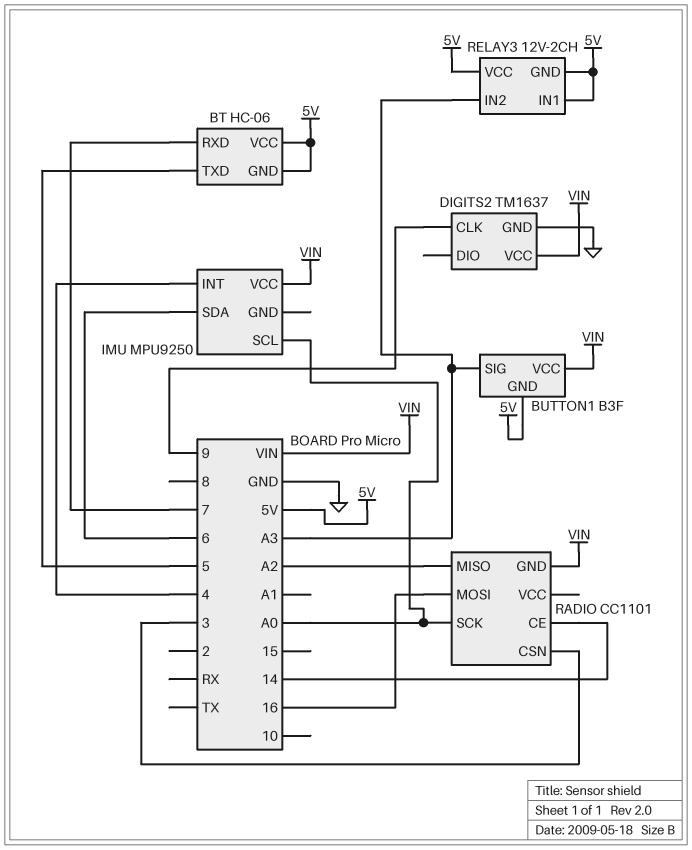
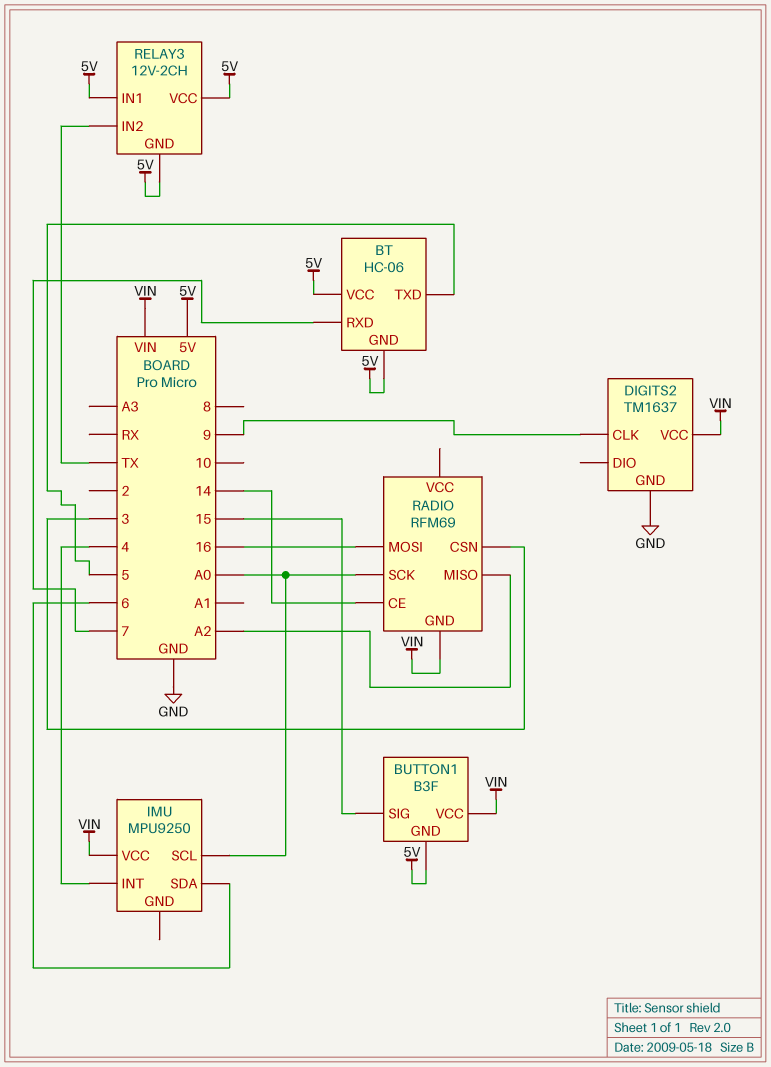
BUTTON1 pin SIG: A3 -> 15
RADIO: CC1101 -> RFM69
RELAY3 pin IN2: A3 -> TX

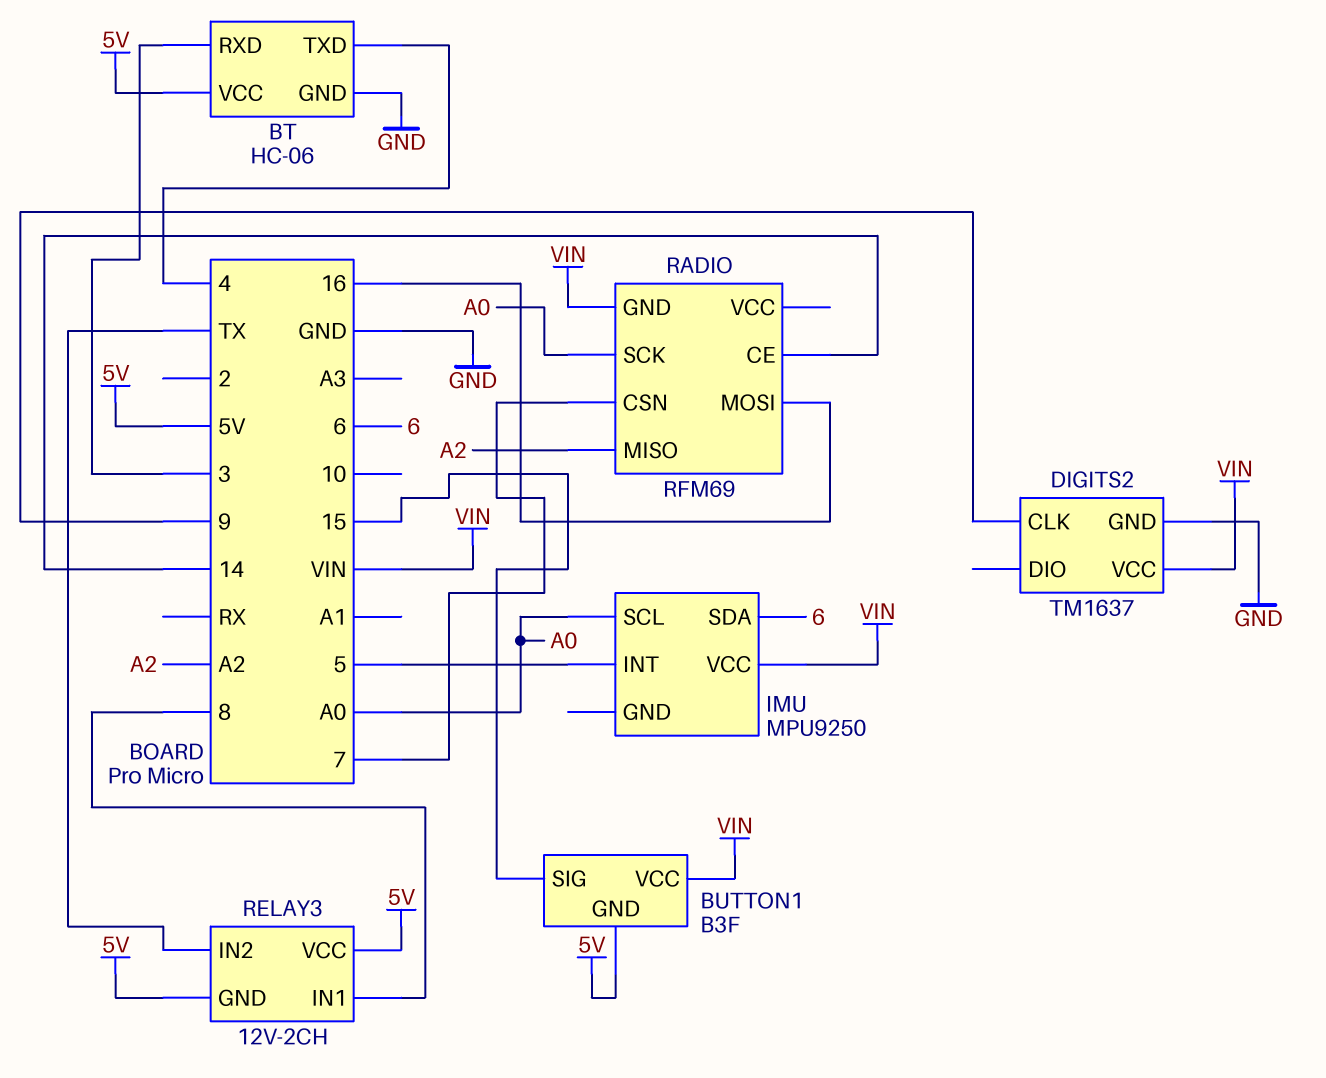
BT pin GND: 5V -> GND
BT pin RXD: 7 -> 3
BT pin TXD: 5 -> 4
IMU pin INT: 4 -> 5
RADIO pin CSN: 3 -> 7
RELAY3 pin IN1: 5V -> 8

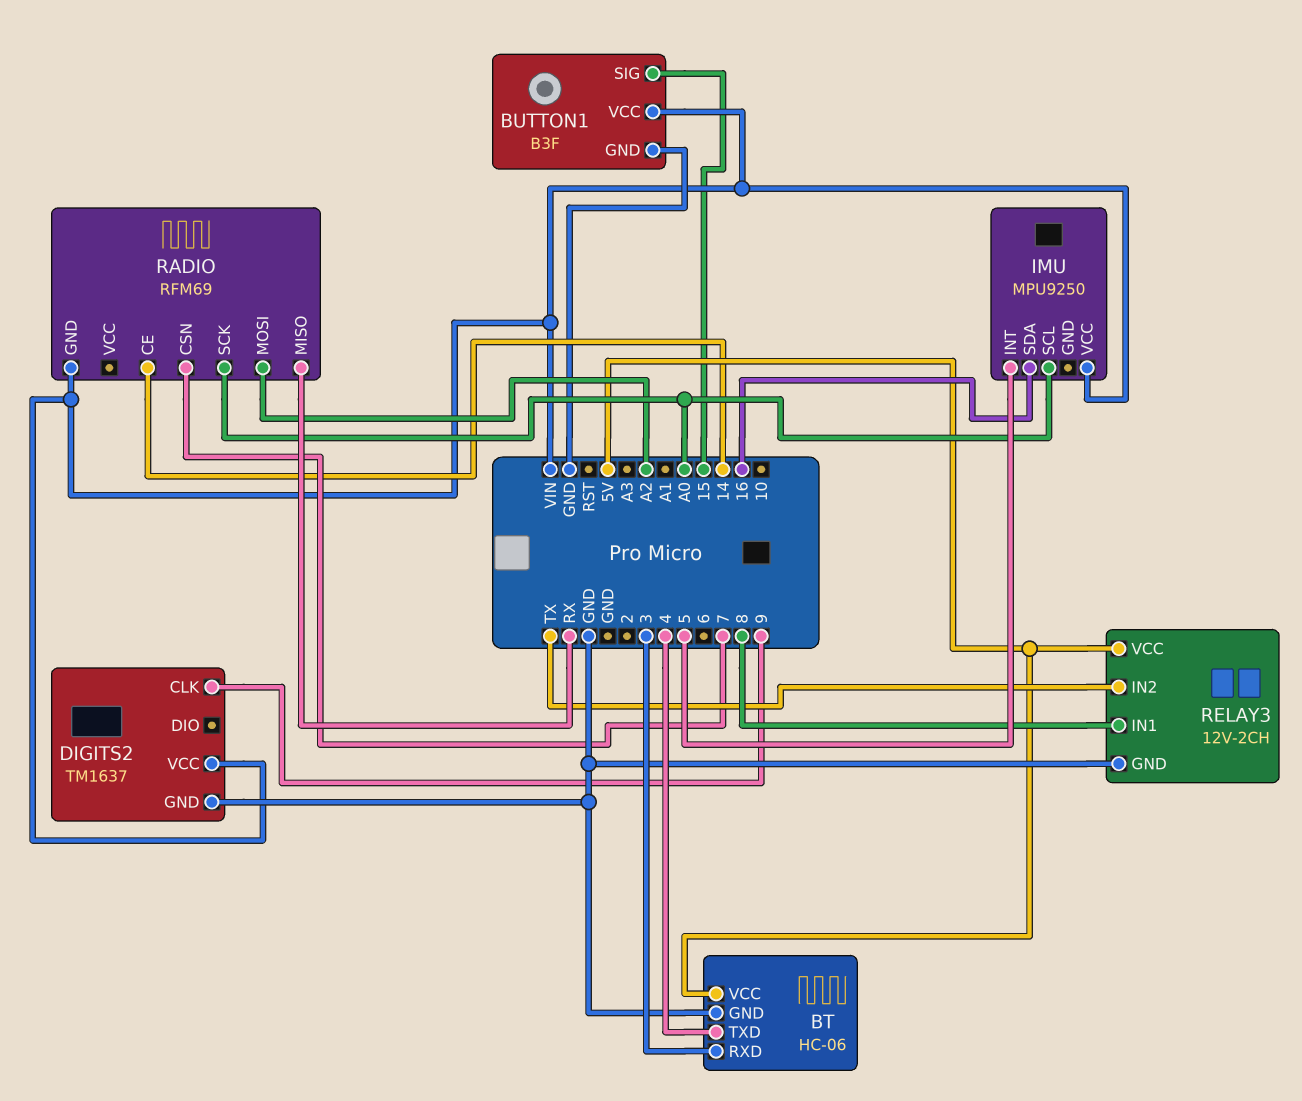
BUTTON1 pin GND: 5V -> GND
IMU pin SDA: 6 -> 16
RADIO pin MISO: A2 -> RX
RADIO pin MOSI: 16 -> A2
RELAY3 pin GND: 5V -> GND

